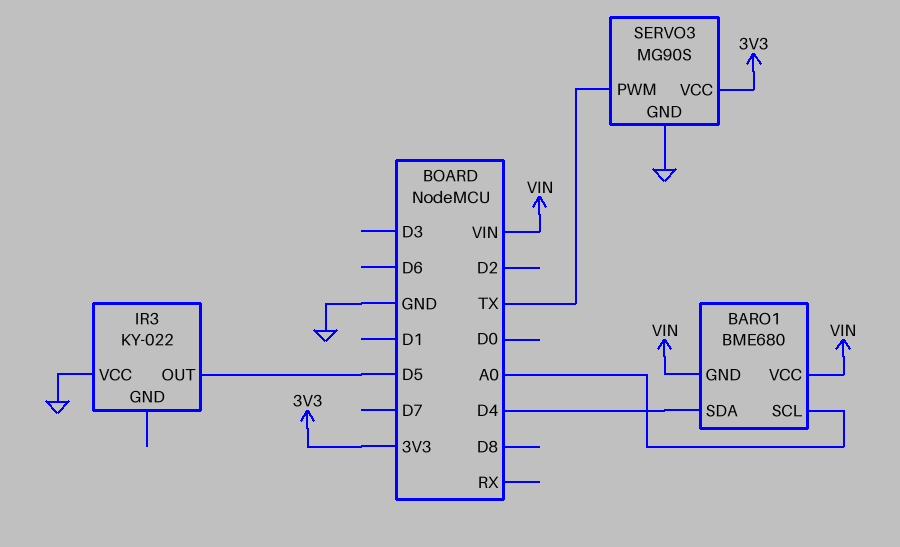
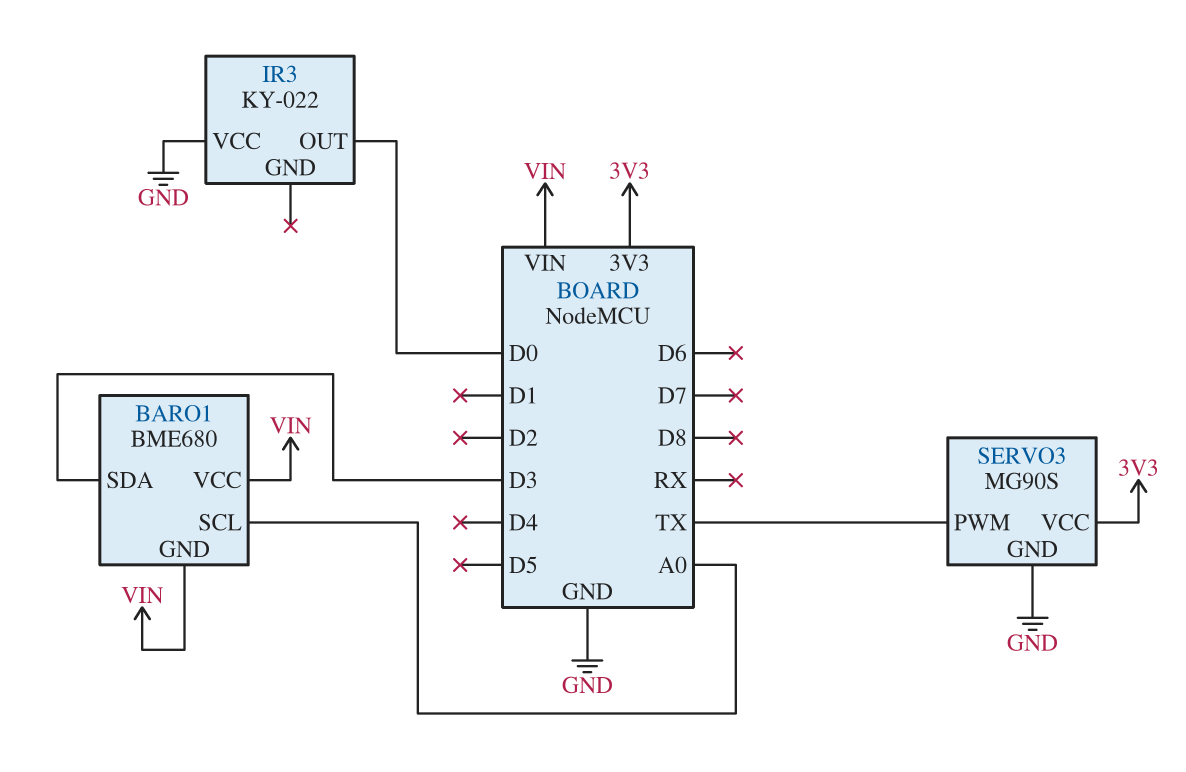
BARO1 pin SDA: D4 -> D3
IR3 pin OUT: D5 -> D0

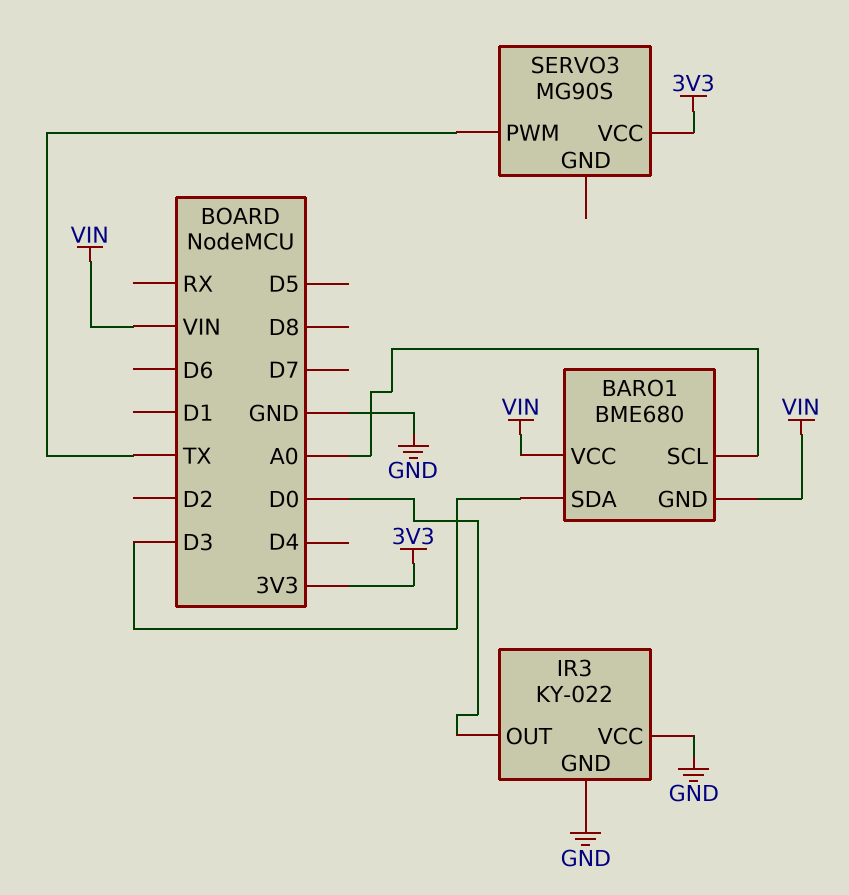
IR3 pin GND: none -> GND
SERVO3 pin GND: GND -> none

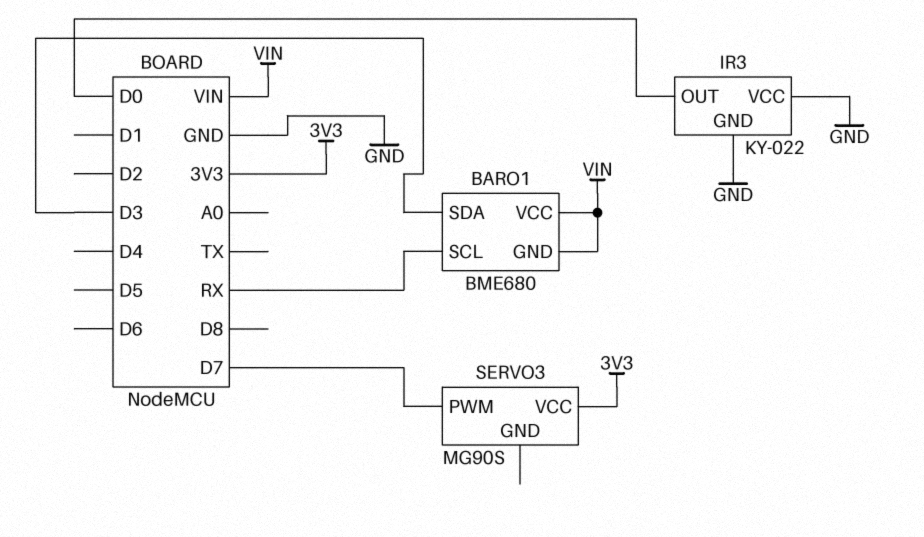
BARO1 pin SCL: A0 -> RX
SERVO3 pin PWM: TX -> D7

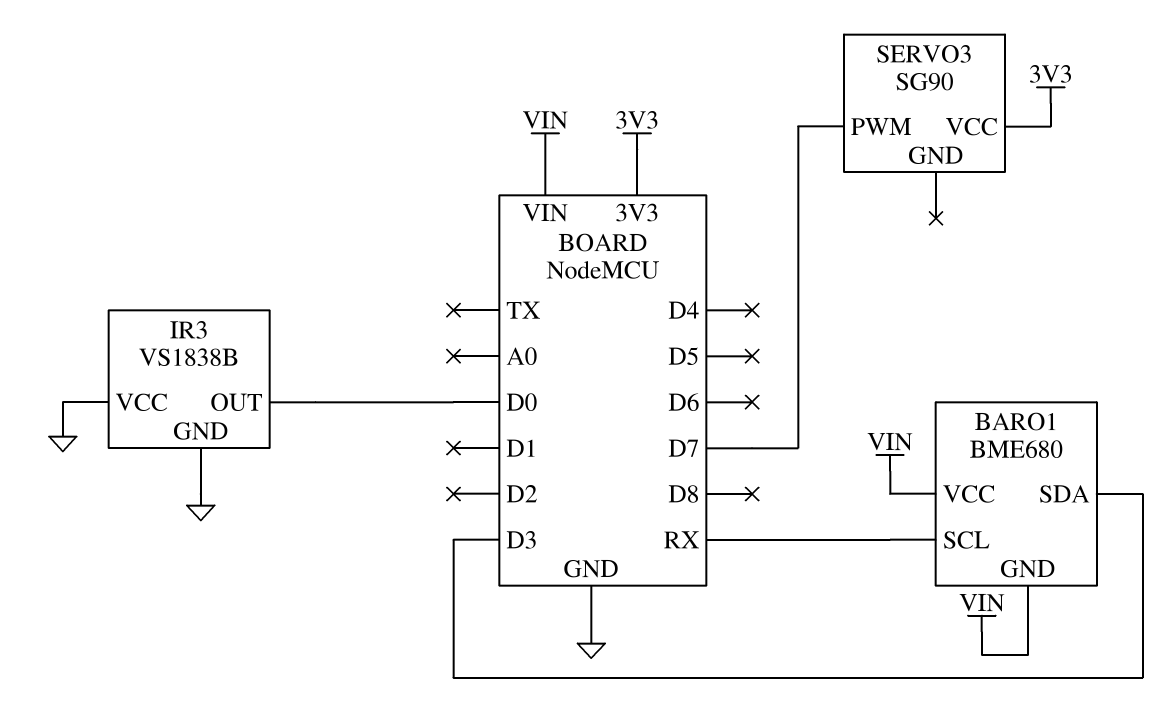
IR3: KY-022 -> VS1838B
SERVO3: MG90S -> SG90

